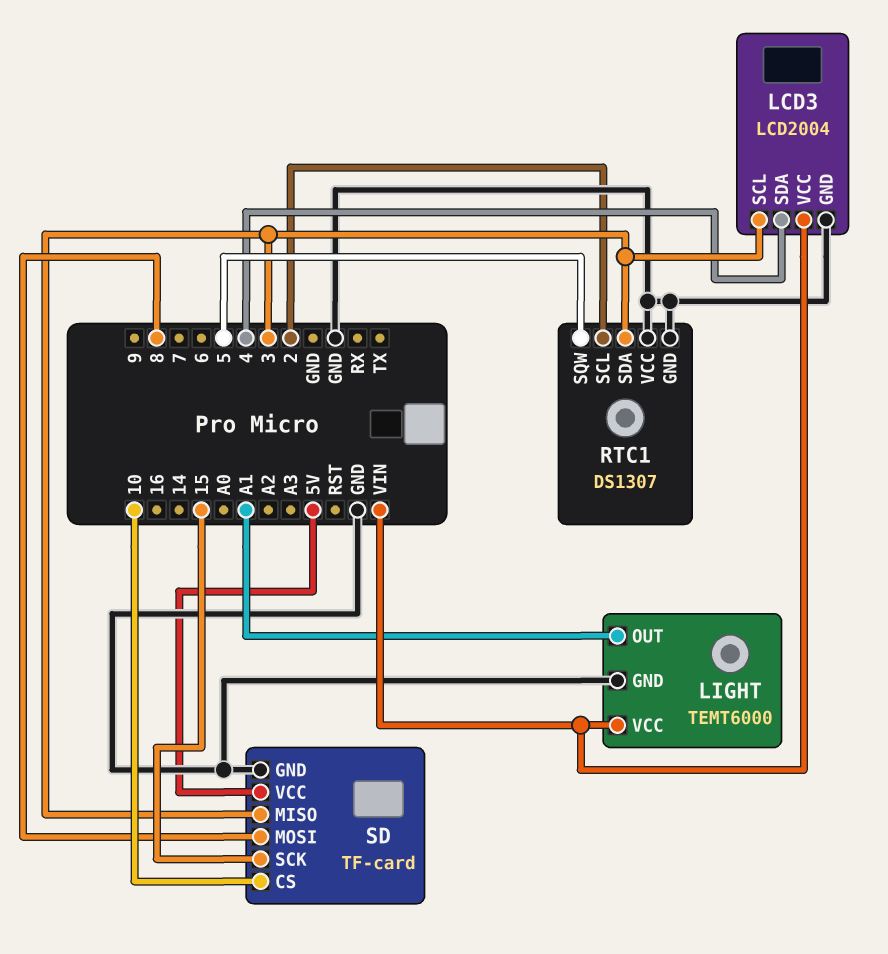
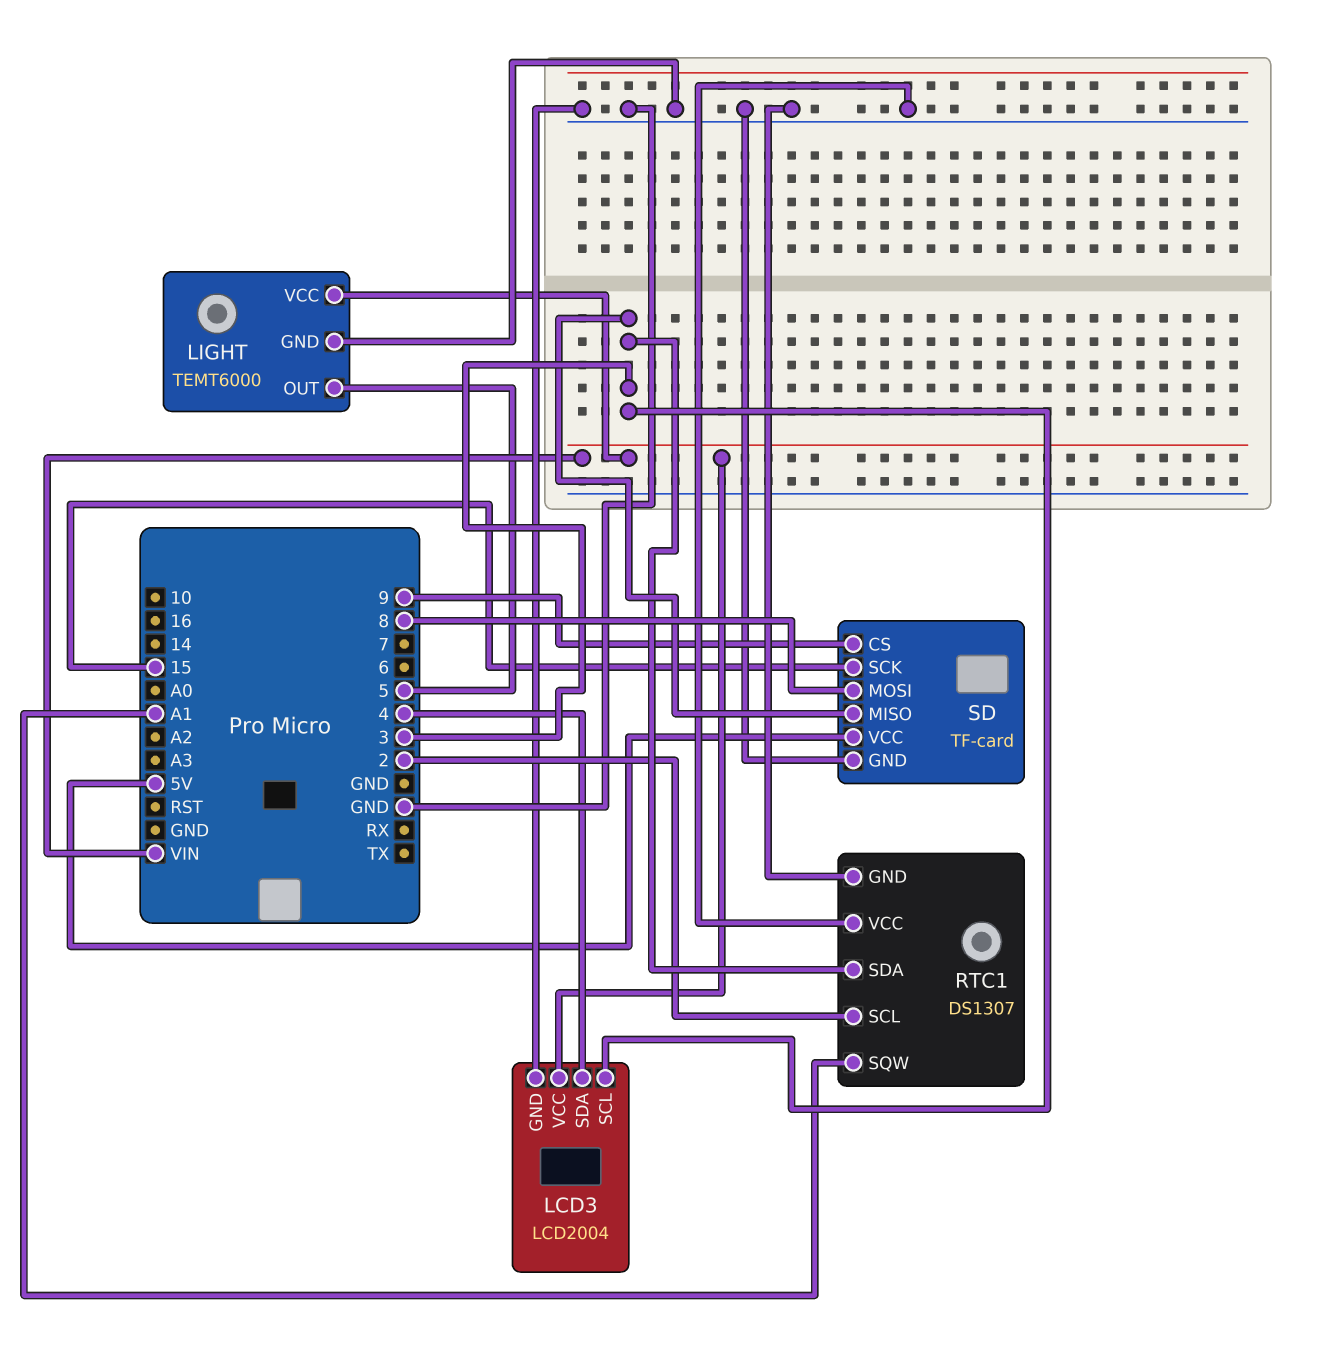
LIGHT pin OUT: A1 -> 5
RTC1 pin SQW: 5 -> A1
SD pin CS: 10 -> 9

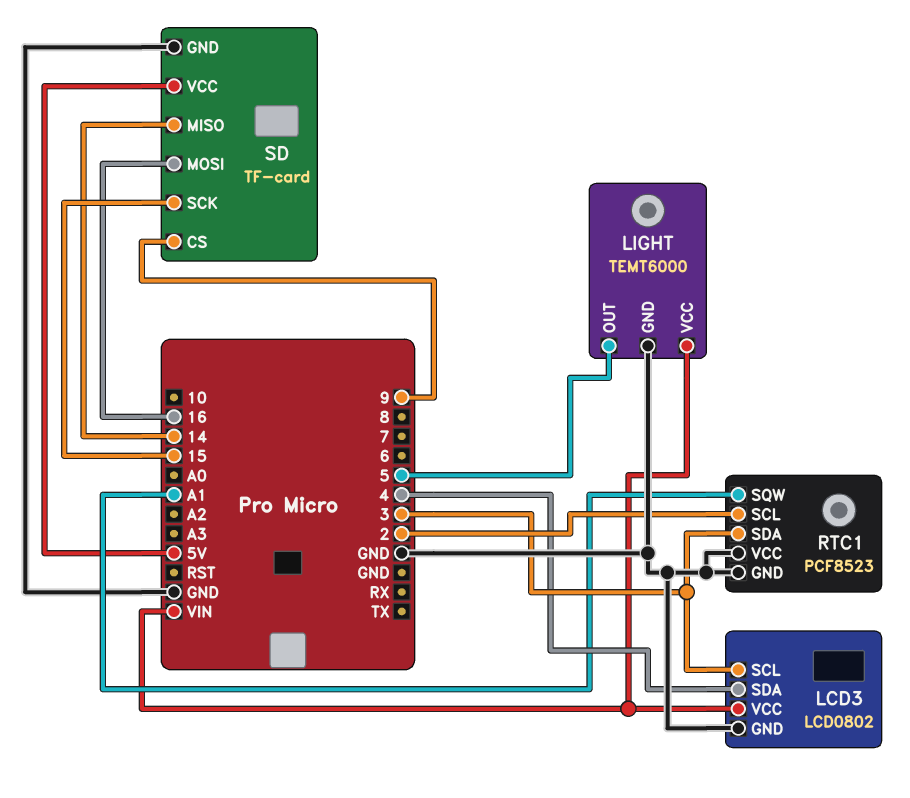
LCD3: LCD2004 -> LCD0802
RTC1: DS1307 -> PCF8523
SD pin MISO: 3 -> 14
SD pin MOSI: 8 -> 16

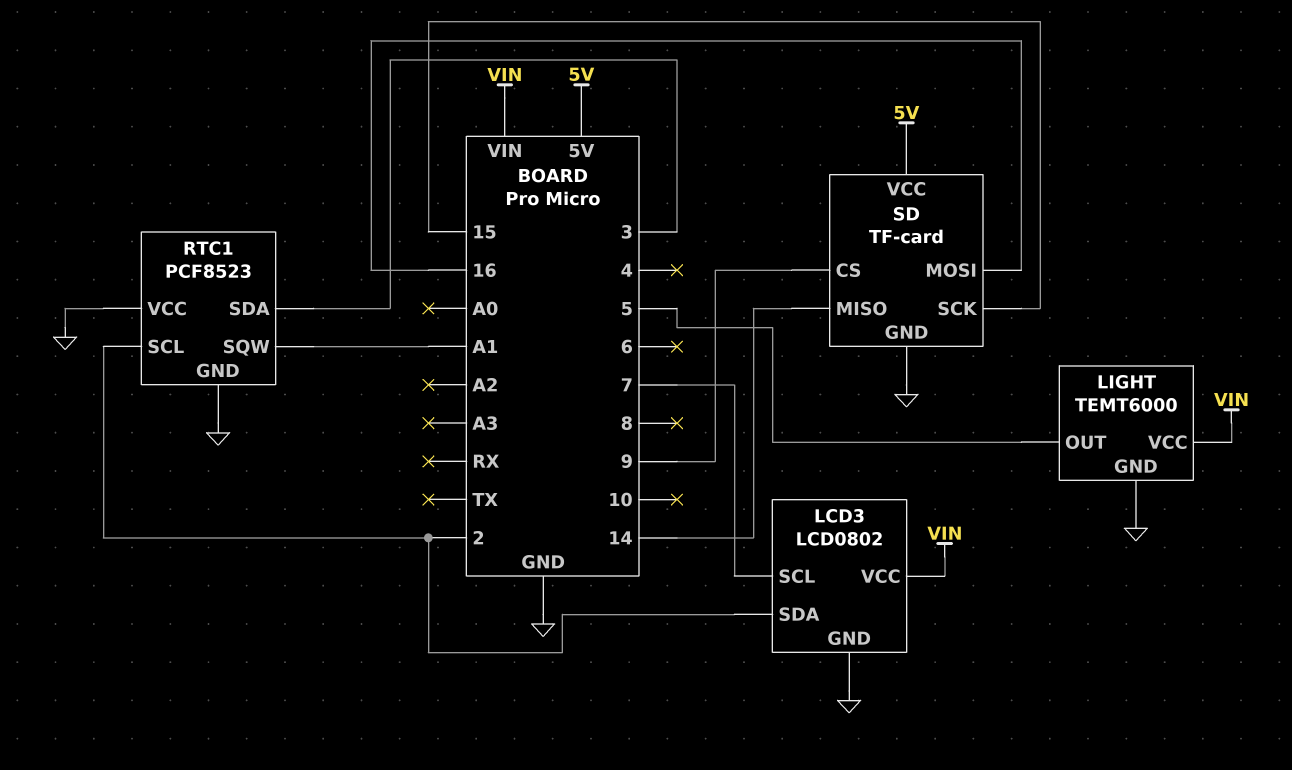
LCD3 pin SCL: 3 -> 7
LCD3 pin SDA: 4 -> 2

